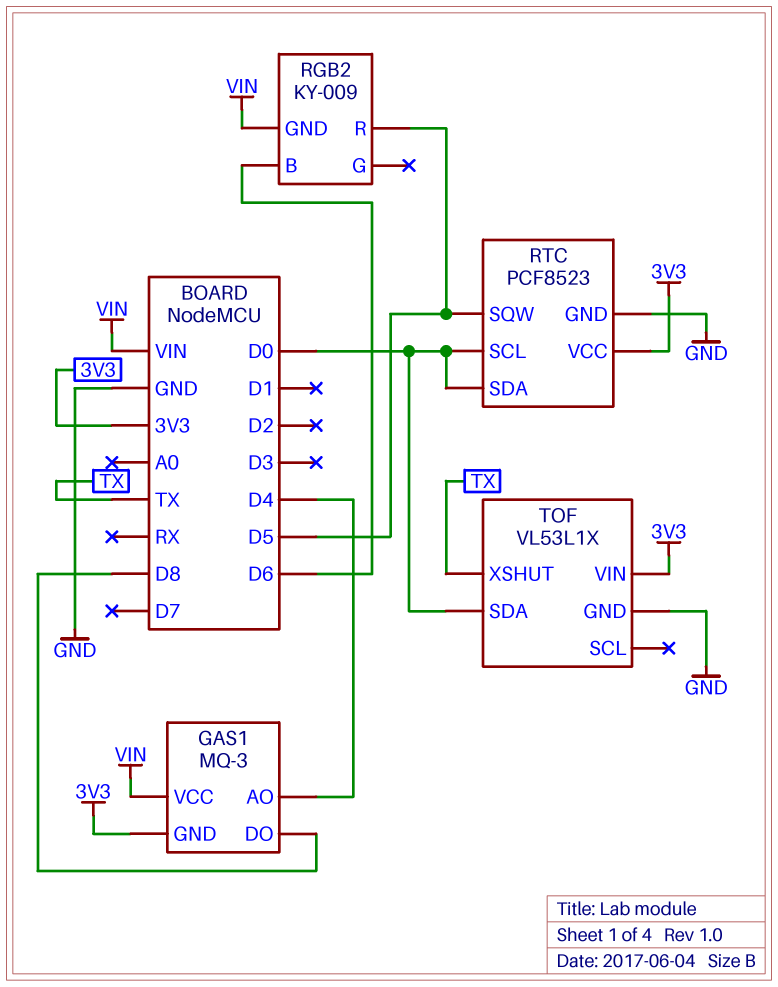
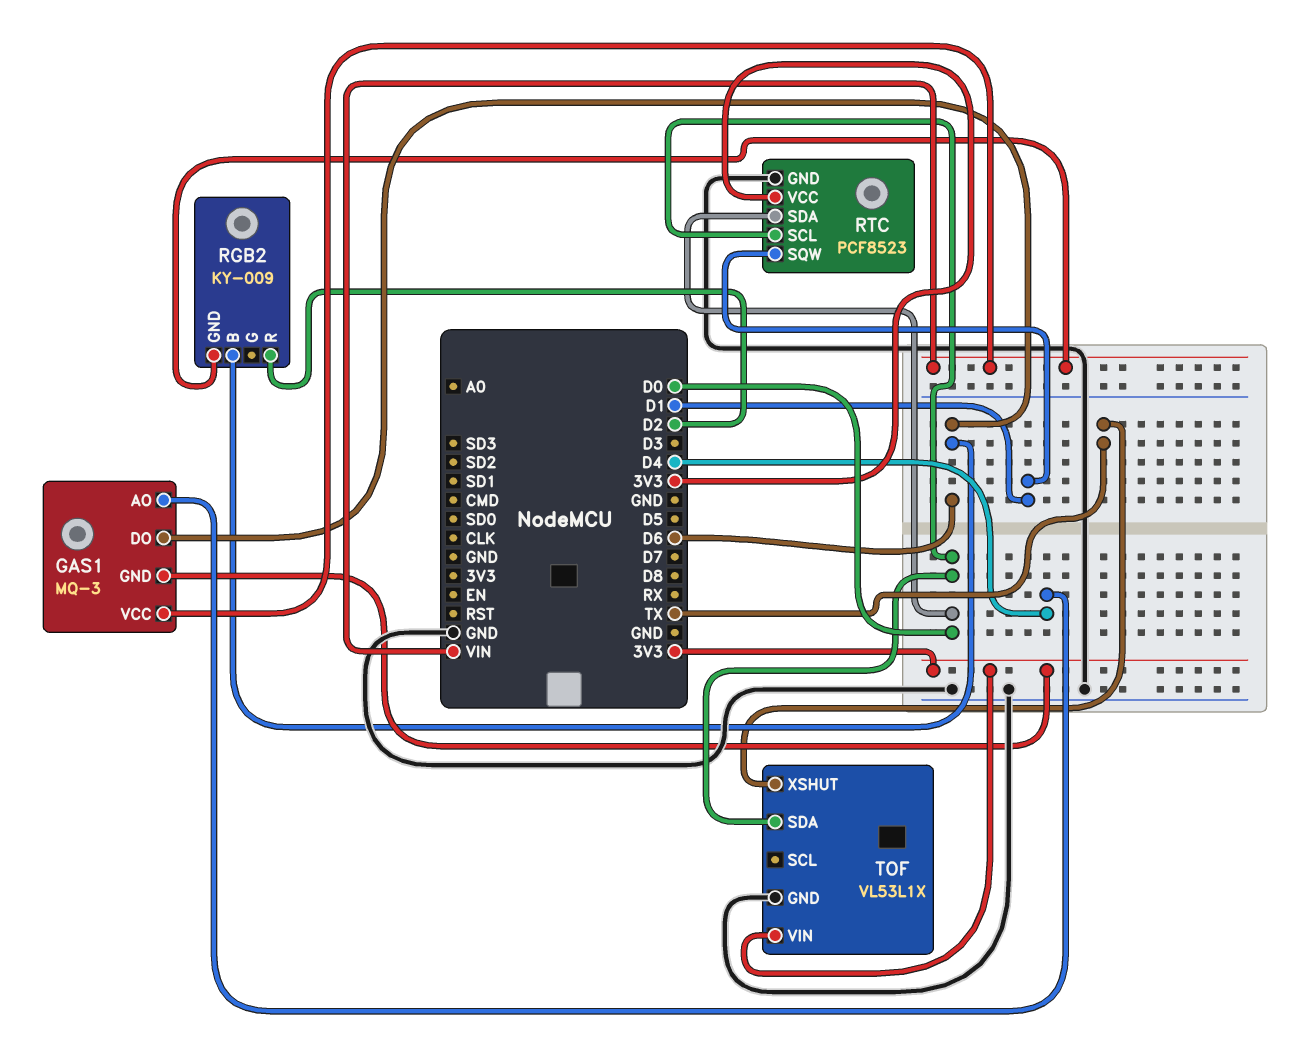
GAS1 pin DO: D8 -> D6
RGB2 pin R: D5 -> D2
RTC pin SQW: D5 -> D1

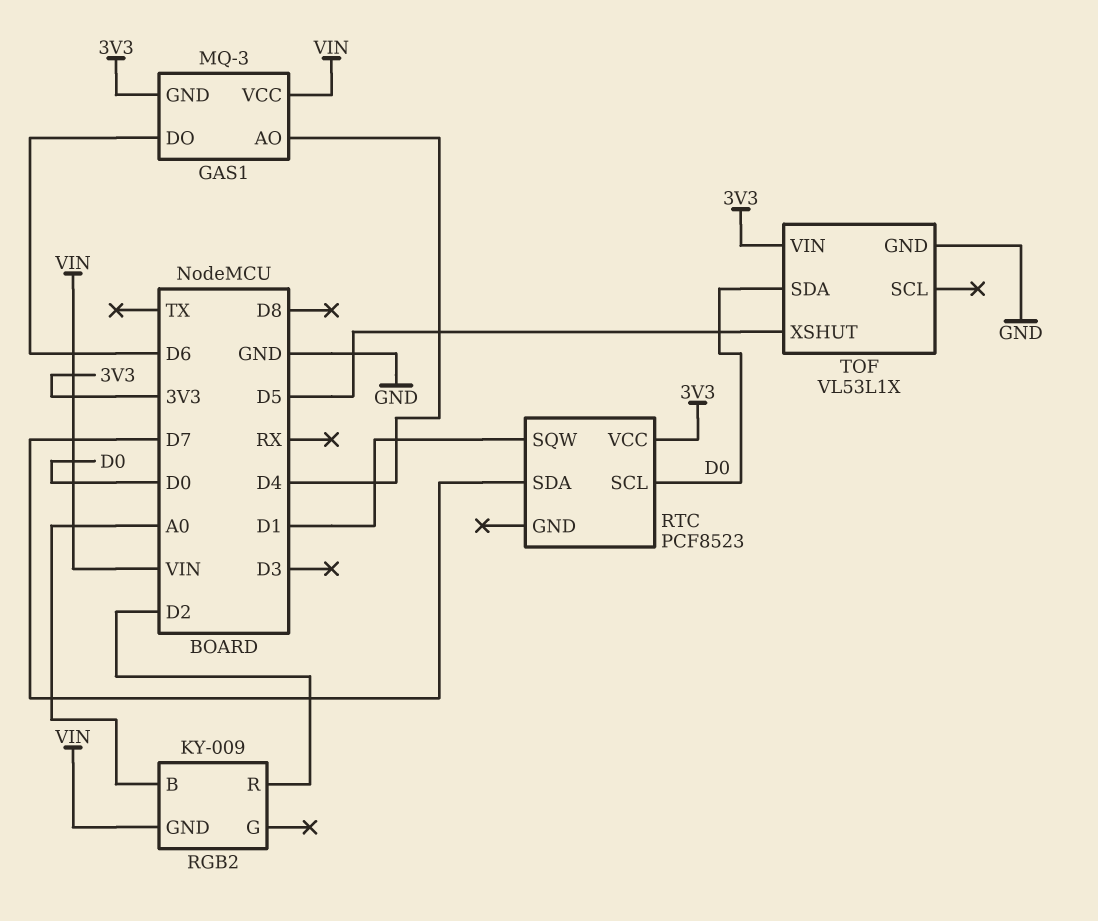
RGB2 pin B: D6 -> A0
RTC pin GND: GND -> none
RTC pin SDA: D0 -> D7
TOF pin XSHUT: TX -> D5

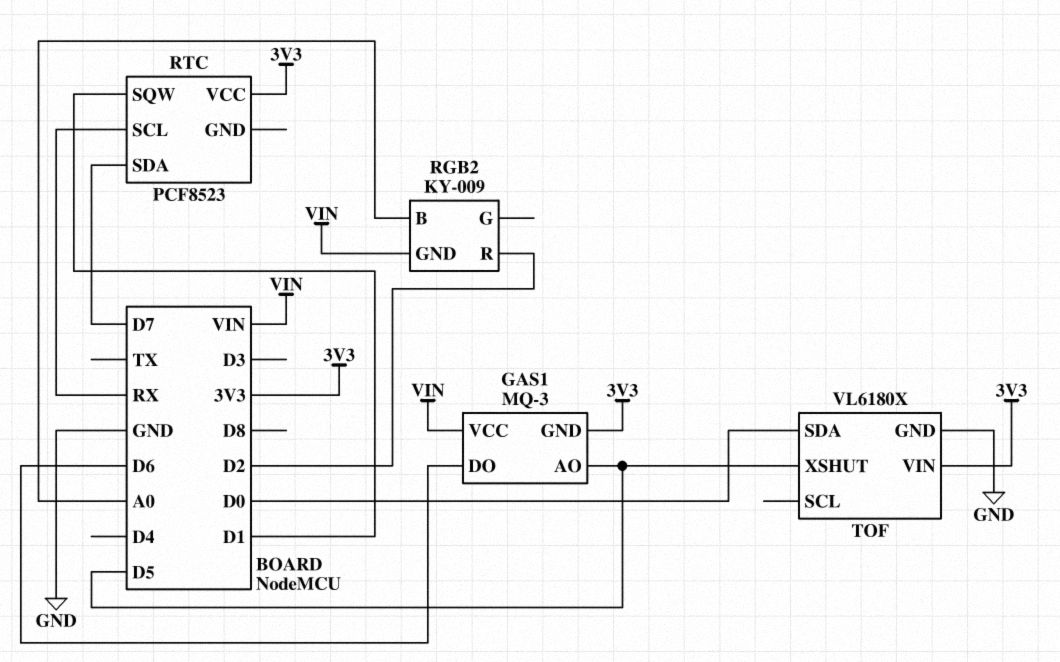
GAS1 pin AO: D4 -> D5
RTC pin SCL: D0 -> RX
TOF: VL53L1X -> VL6180X

